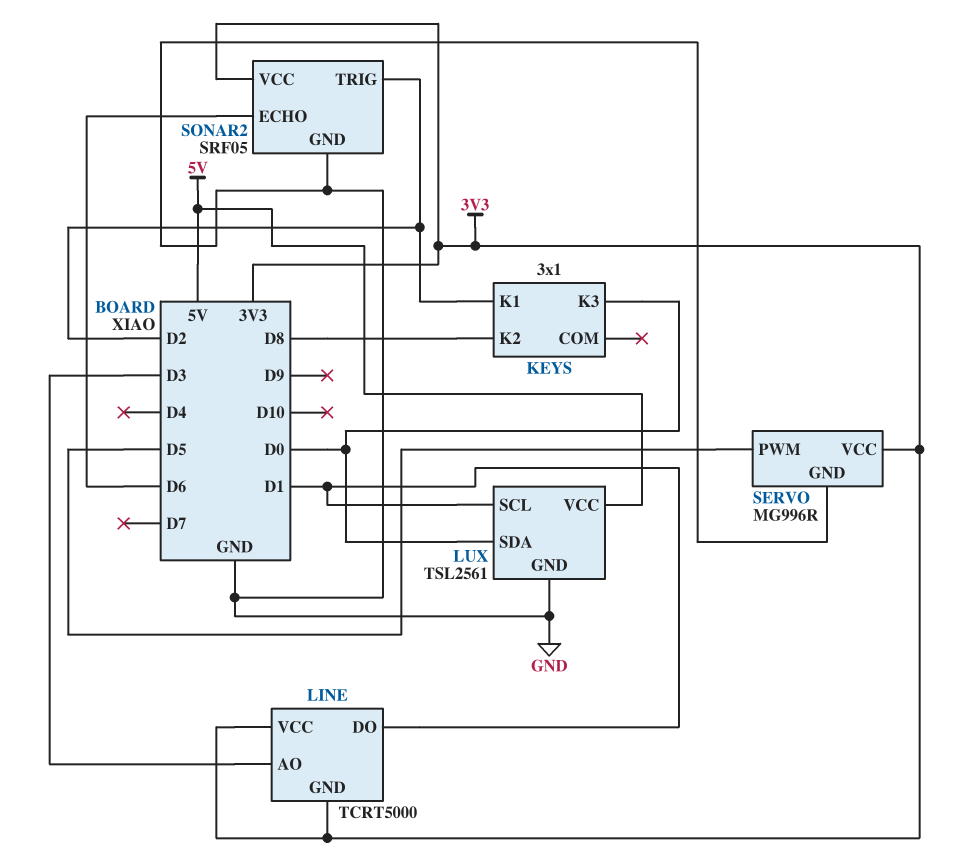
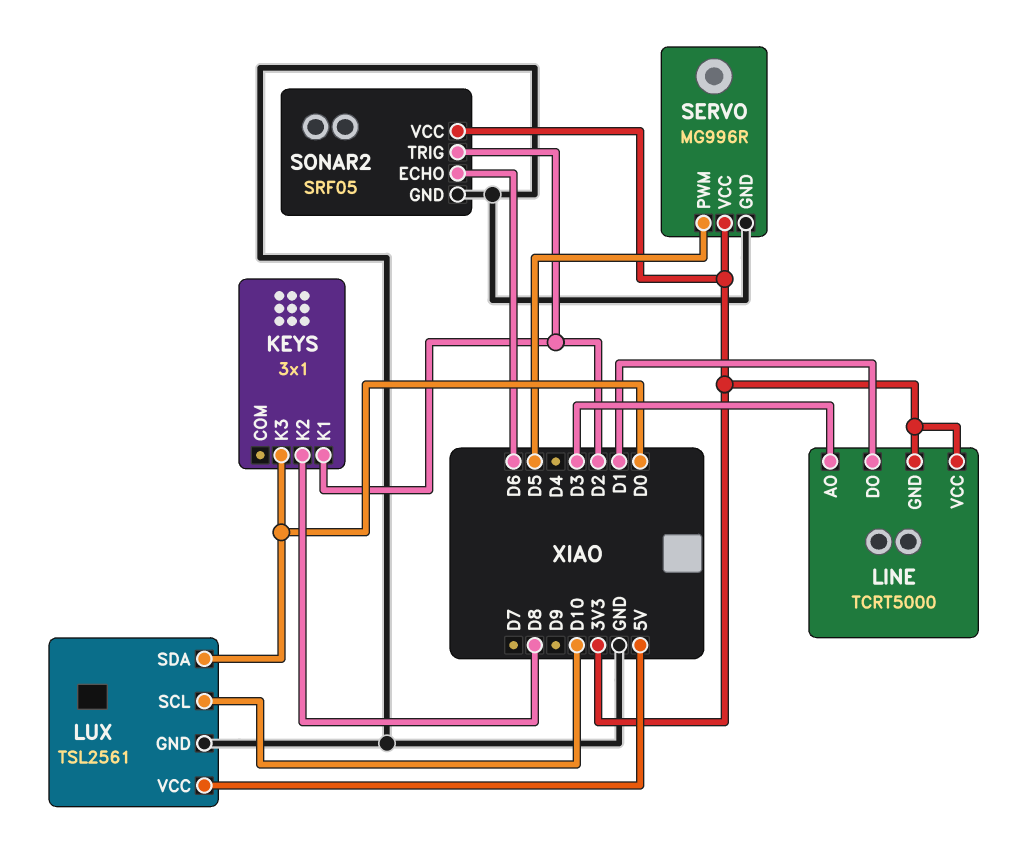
LUX pin SCL: D1 -> D10

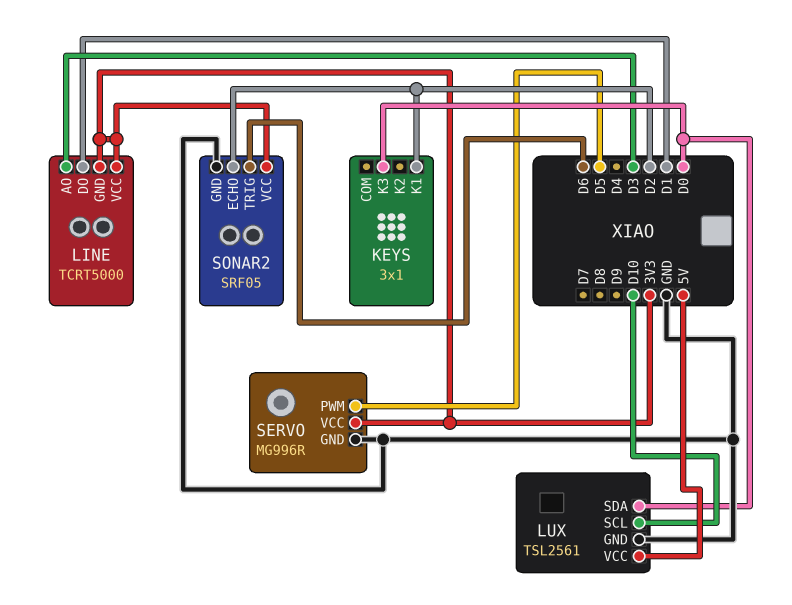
KEYS pin K2: D8 -> none
SONAR2 pin ECHO: D6 -> D2
SONAR2 pin TRIG: D2 -> D6

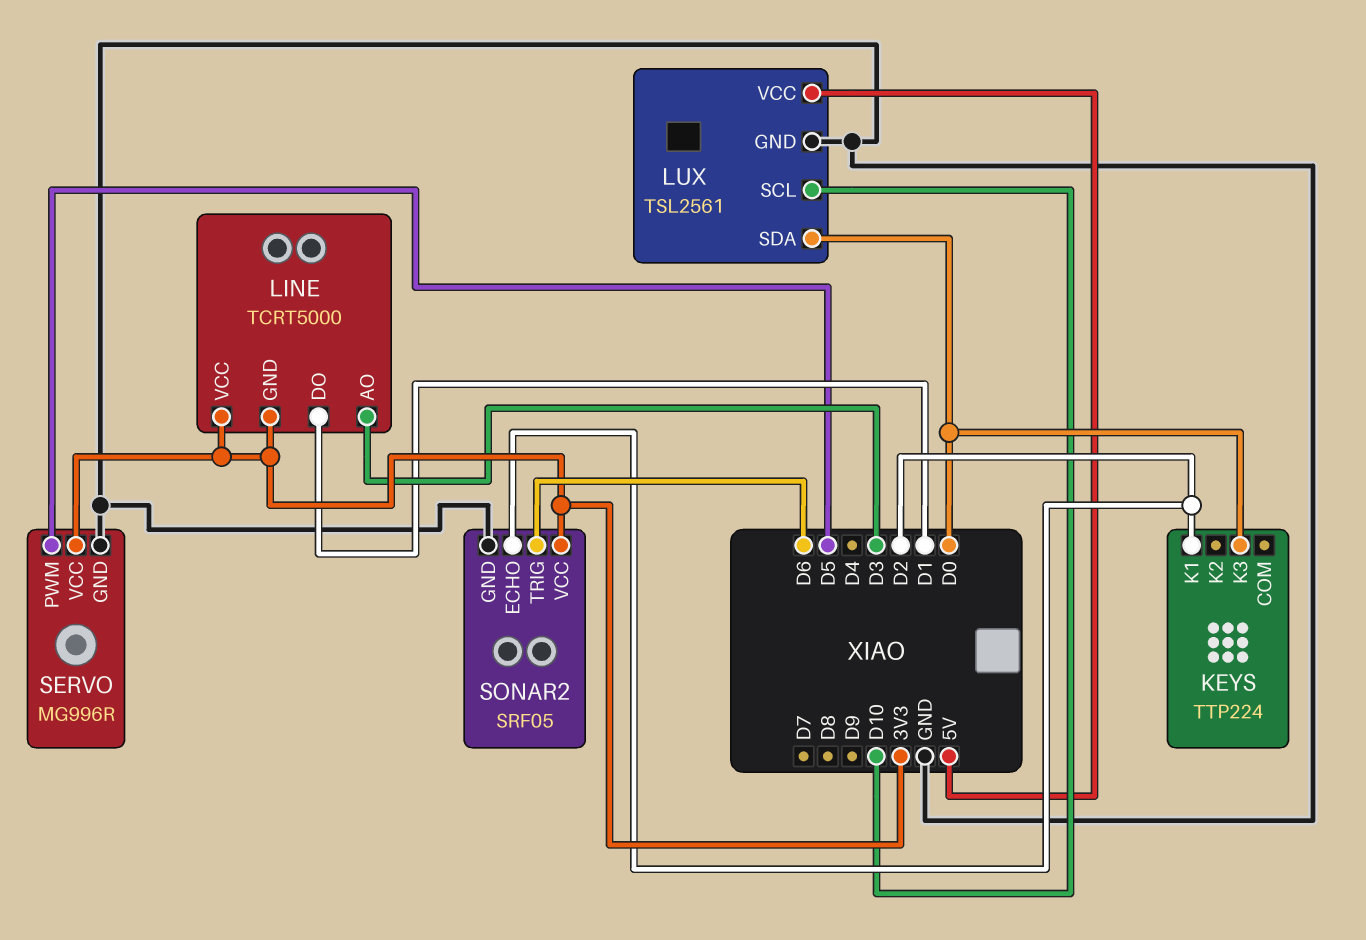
KEYS: 3x1 -> TTP224

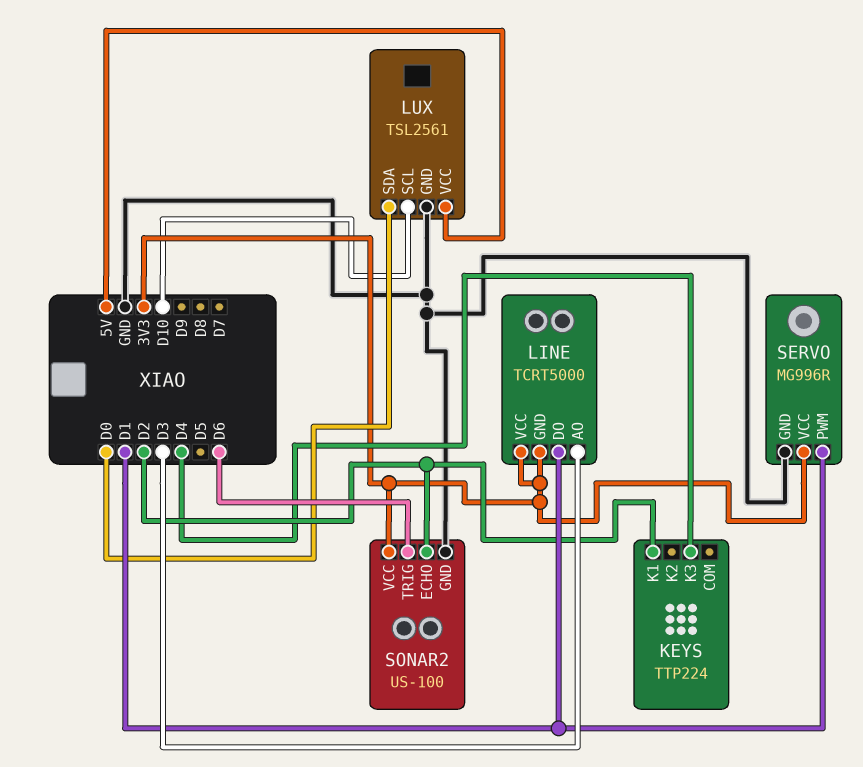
KEYS pin K3: D0 -> D4
SERVO pin PWM: D5 -> D1
SONAR2: SRF05 -> US-100

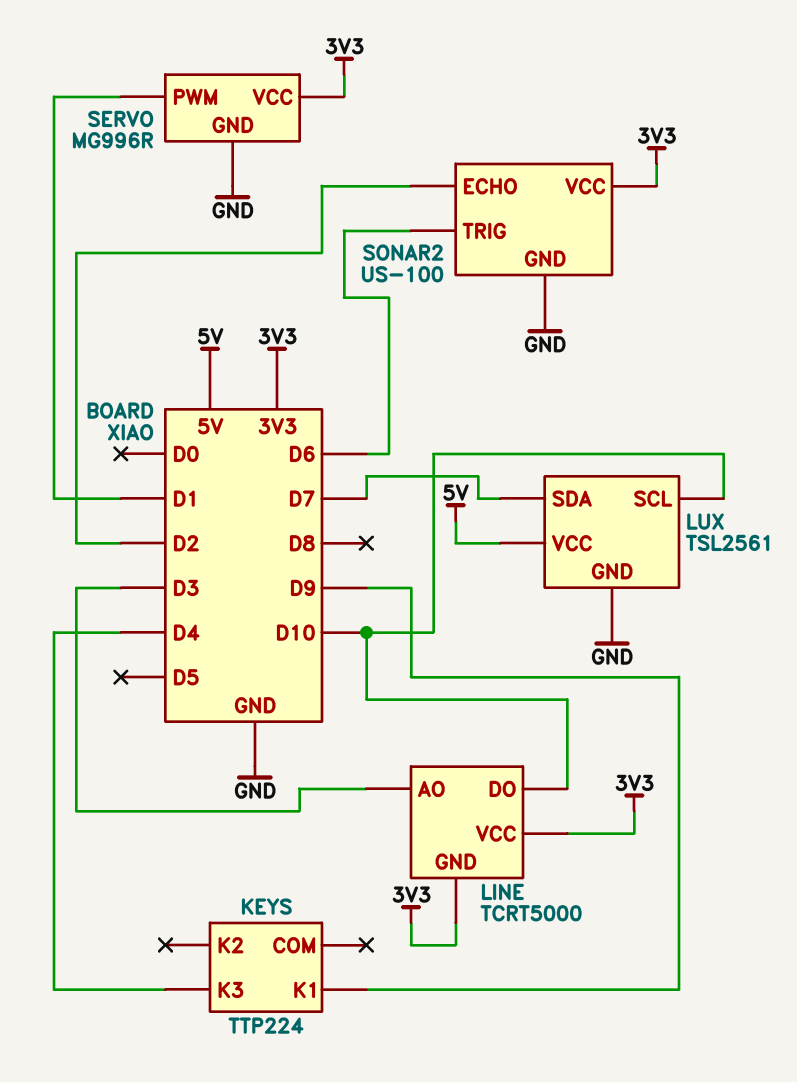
KEYS pin K1: D2 -> D9
LINE pin DO: D1 -> D10
LUX pin SDA: D0 -> D7

